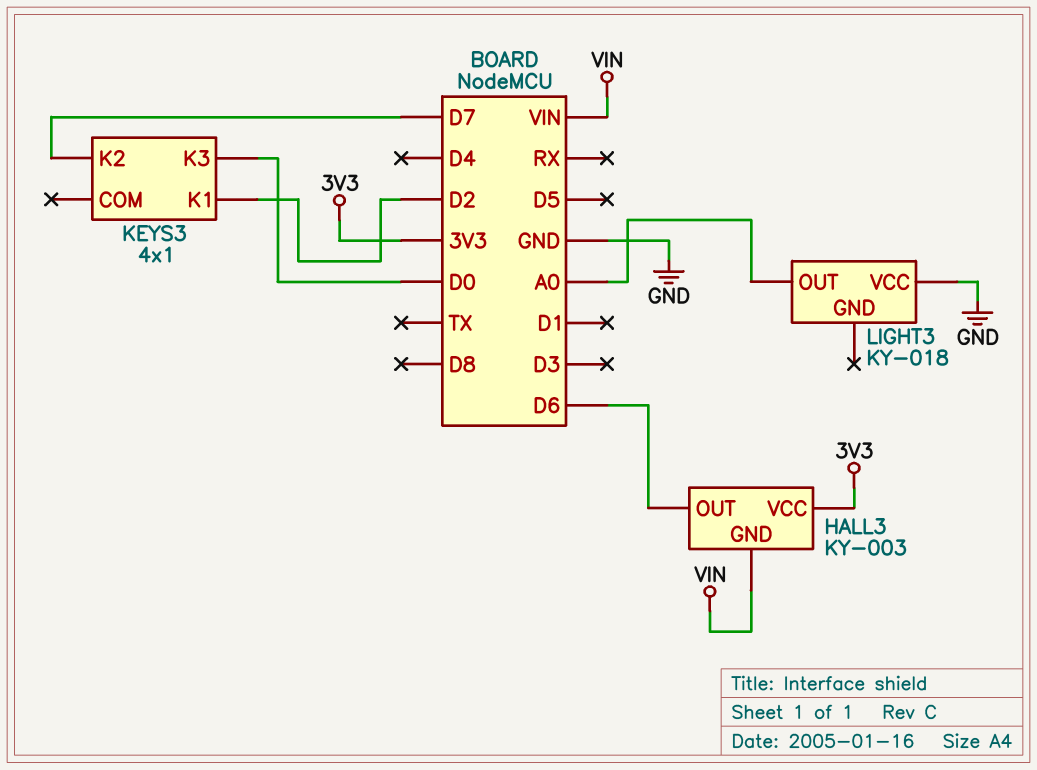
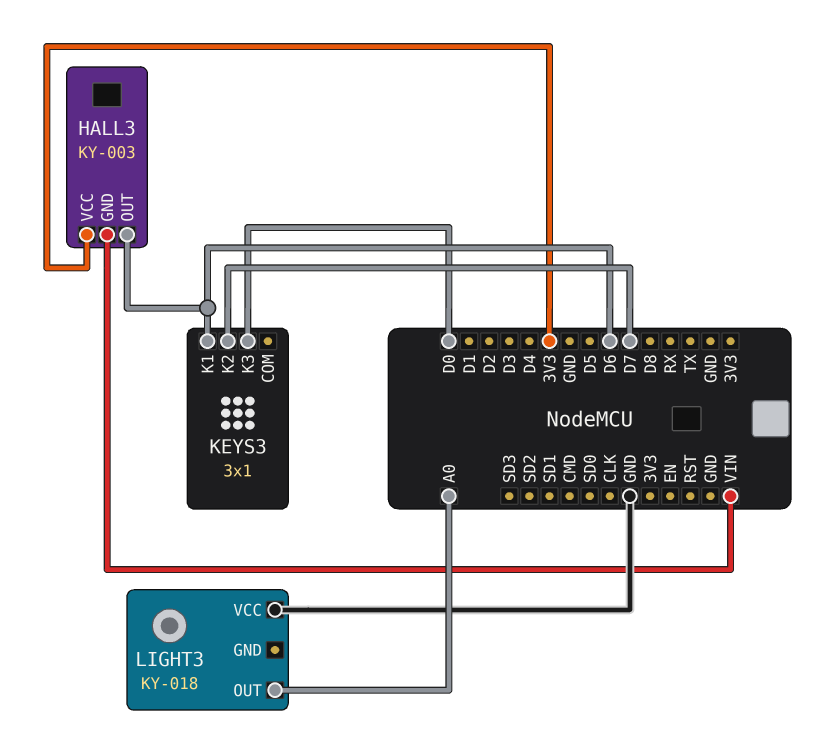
KEYS3: 4x1 -> 3x1
KEYS3 pin K1: D2 -> D6

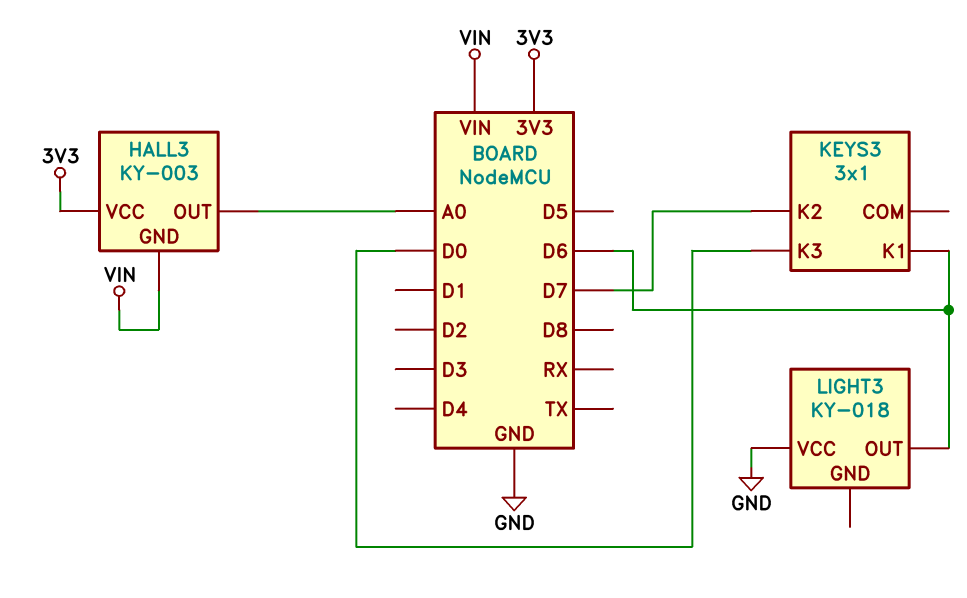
HALL3 pin OUT: D6 -> A0
LIGHT3 pin OUT: A0 -> D6

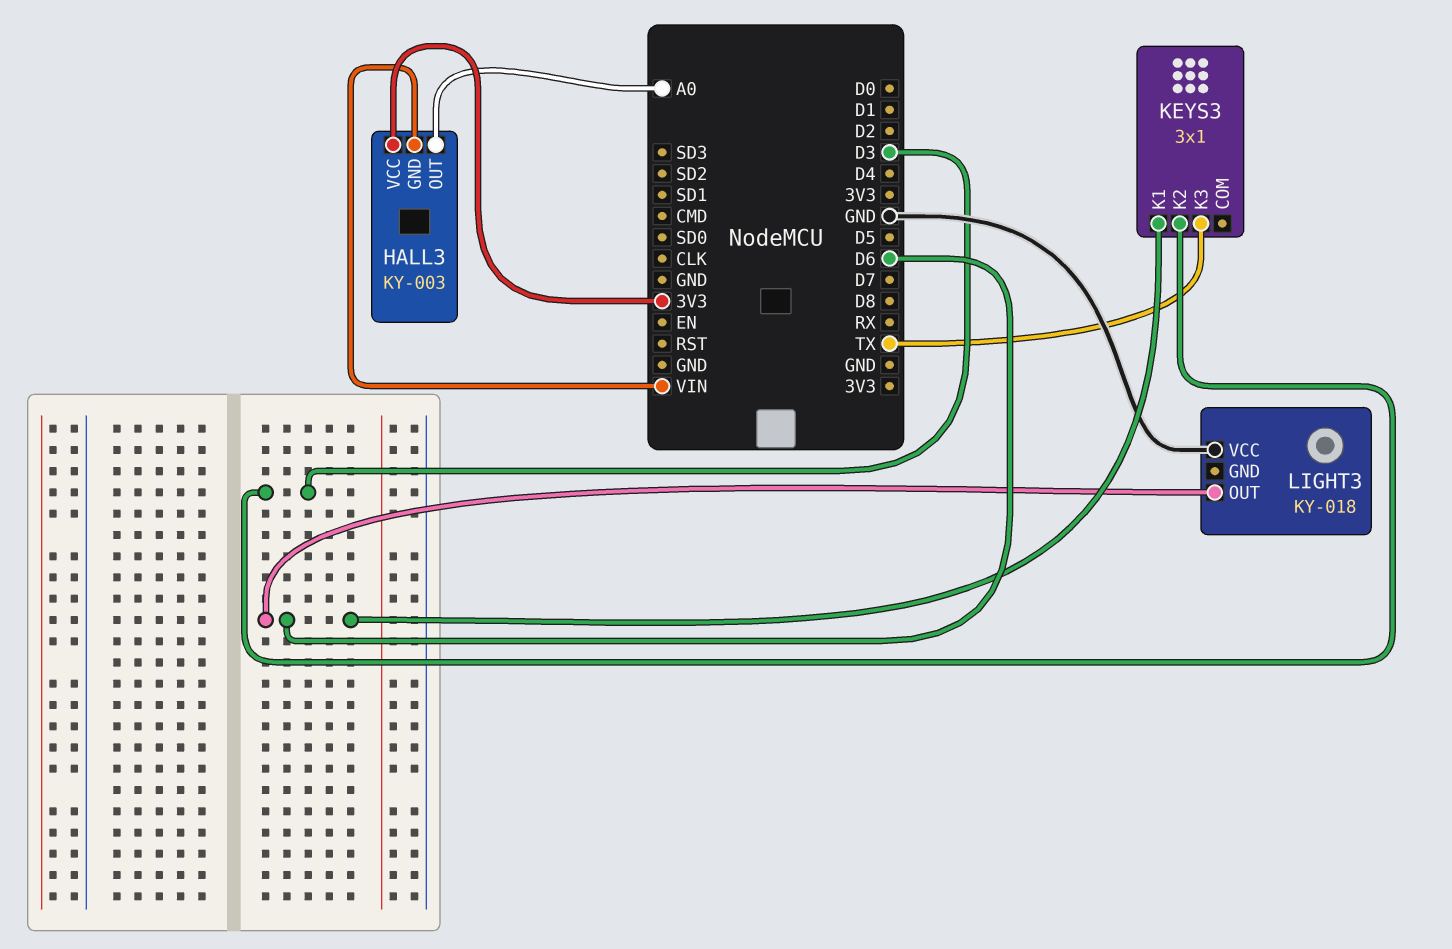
KEYS3 pin K2: D7 -> D3
KEYS3 pin K3: D0 -> TX

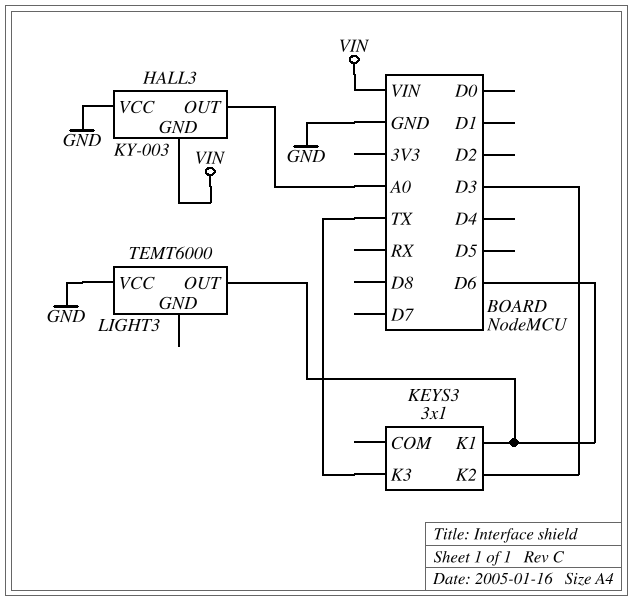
HALL3 pin VCC: 3V3 -> GND
LIGHT3: KY-018 -> TEMT6000

